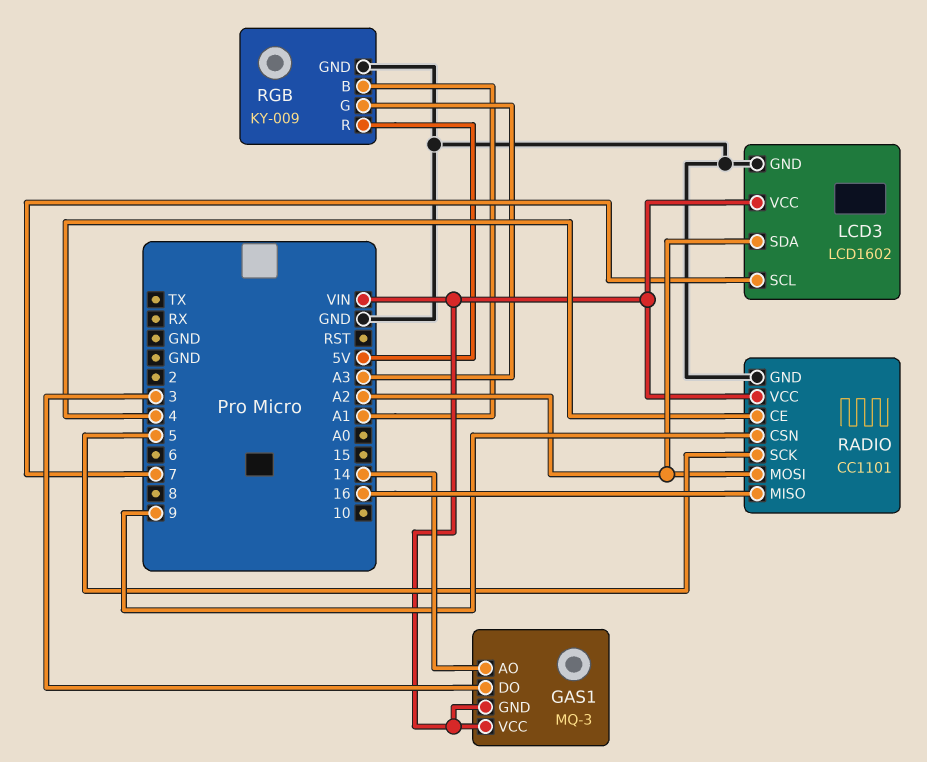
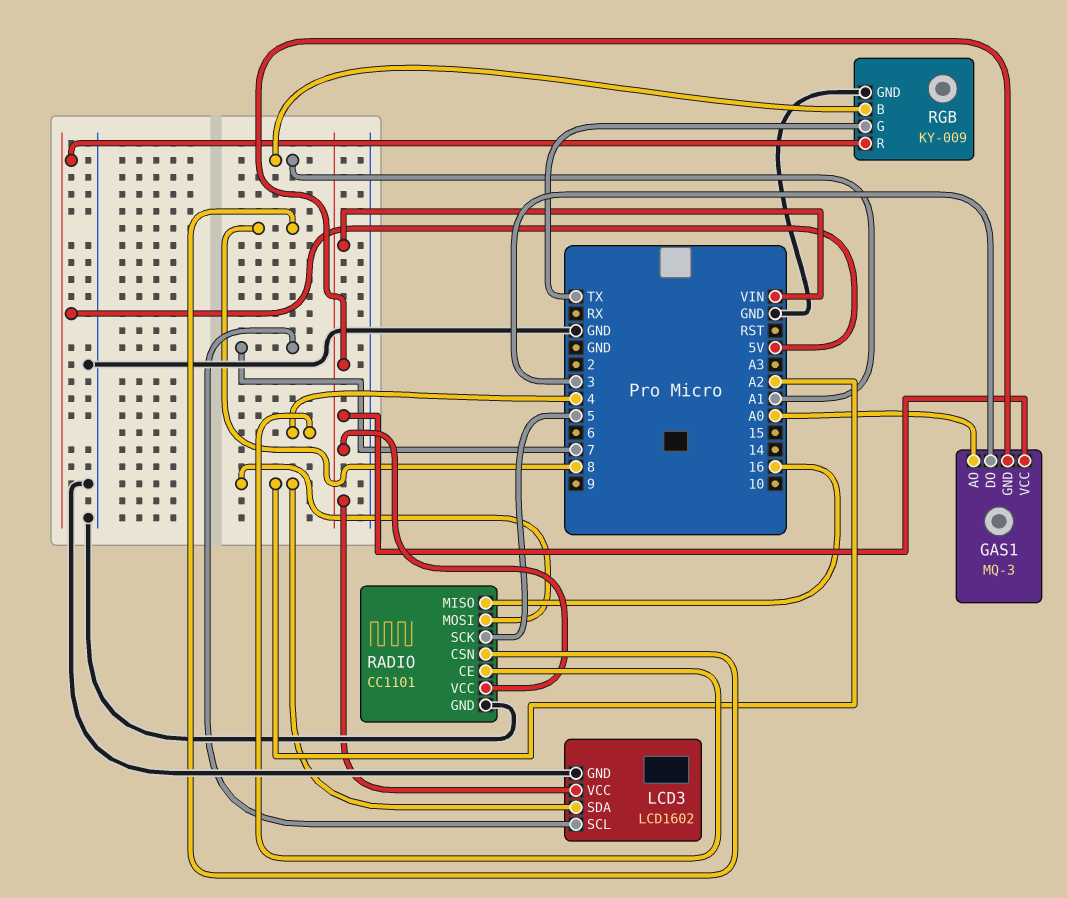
GAS1 pin AO: 14 -> A0
RADIO pin CSN: 9 -> 8
RGB pin G: A3 -> TX

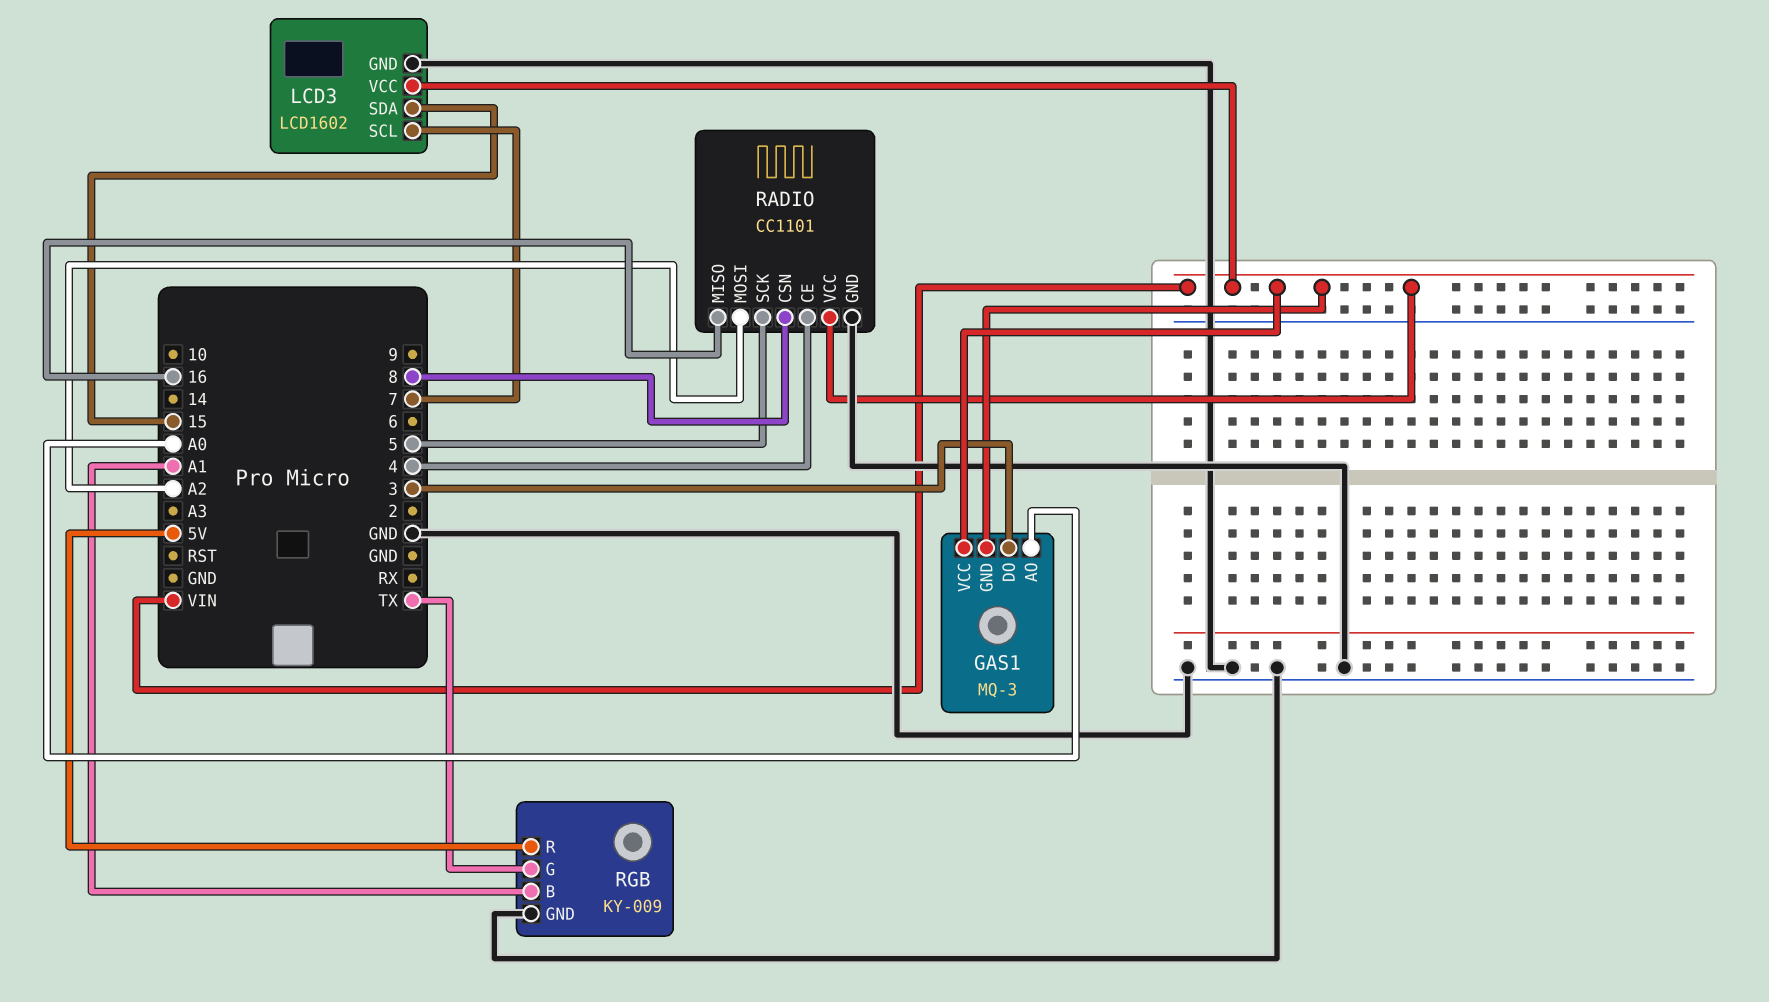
LCD3 pin SDA: A2 -> 15

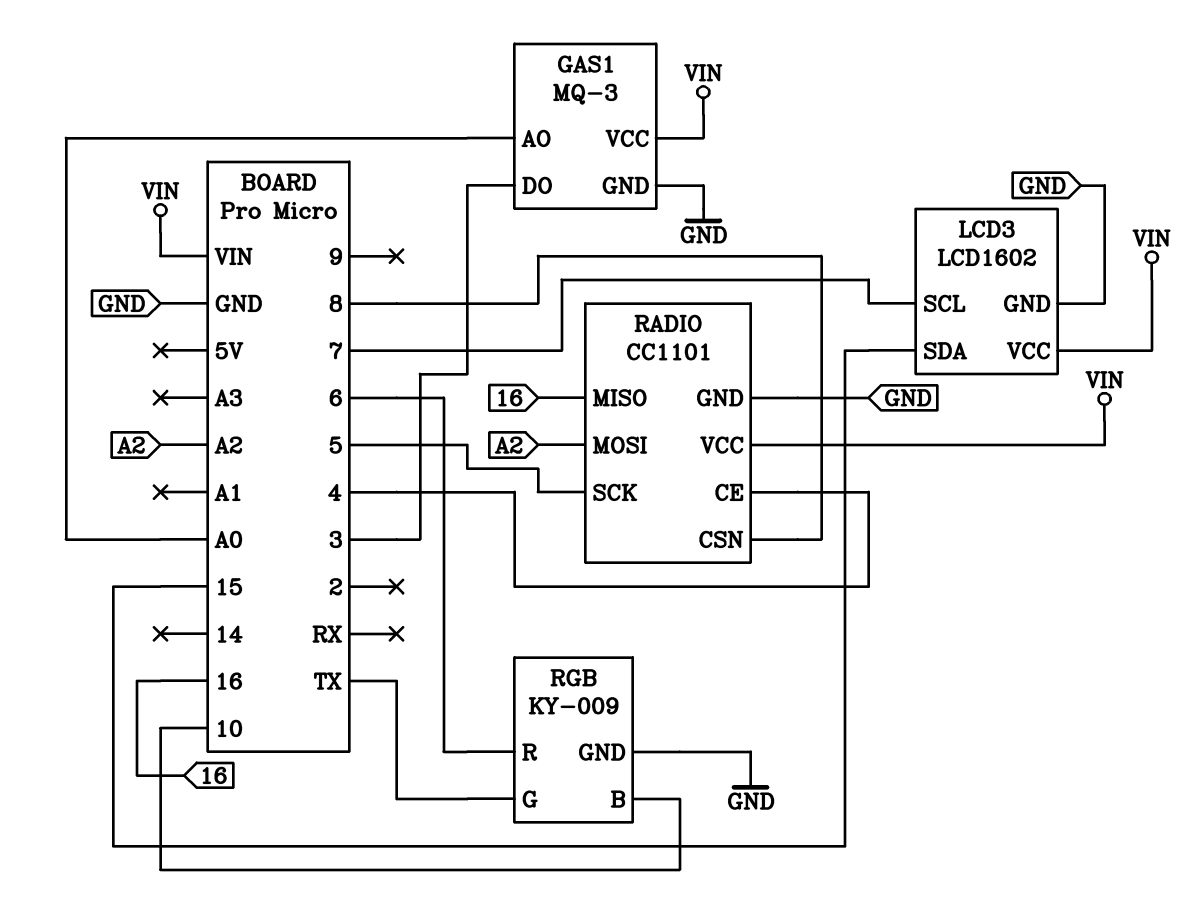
GAS1 pin GND: VIN -> GND
RGB pin B: A1 -> 10
RGB pin R: 5V -> 6

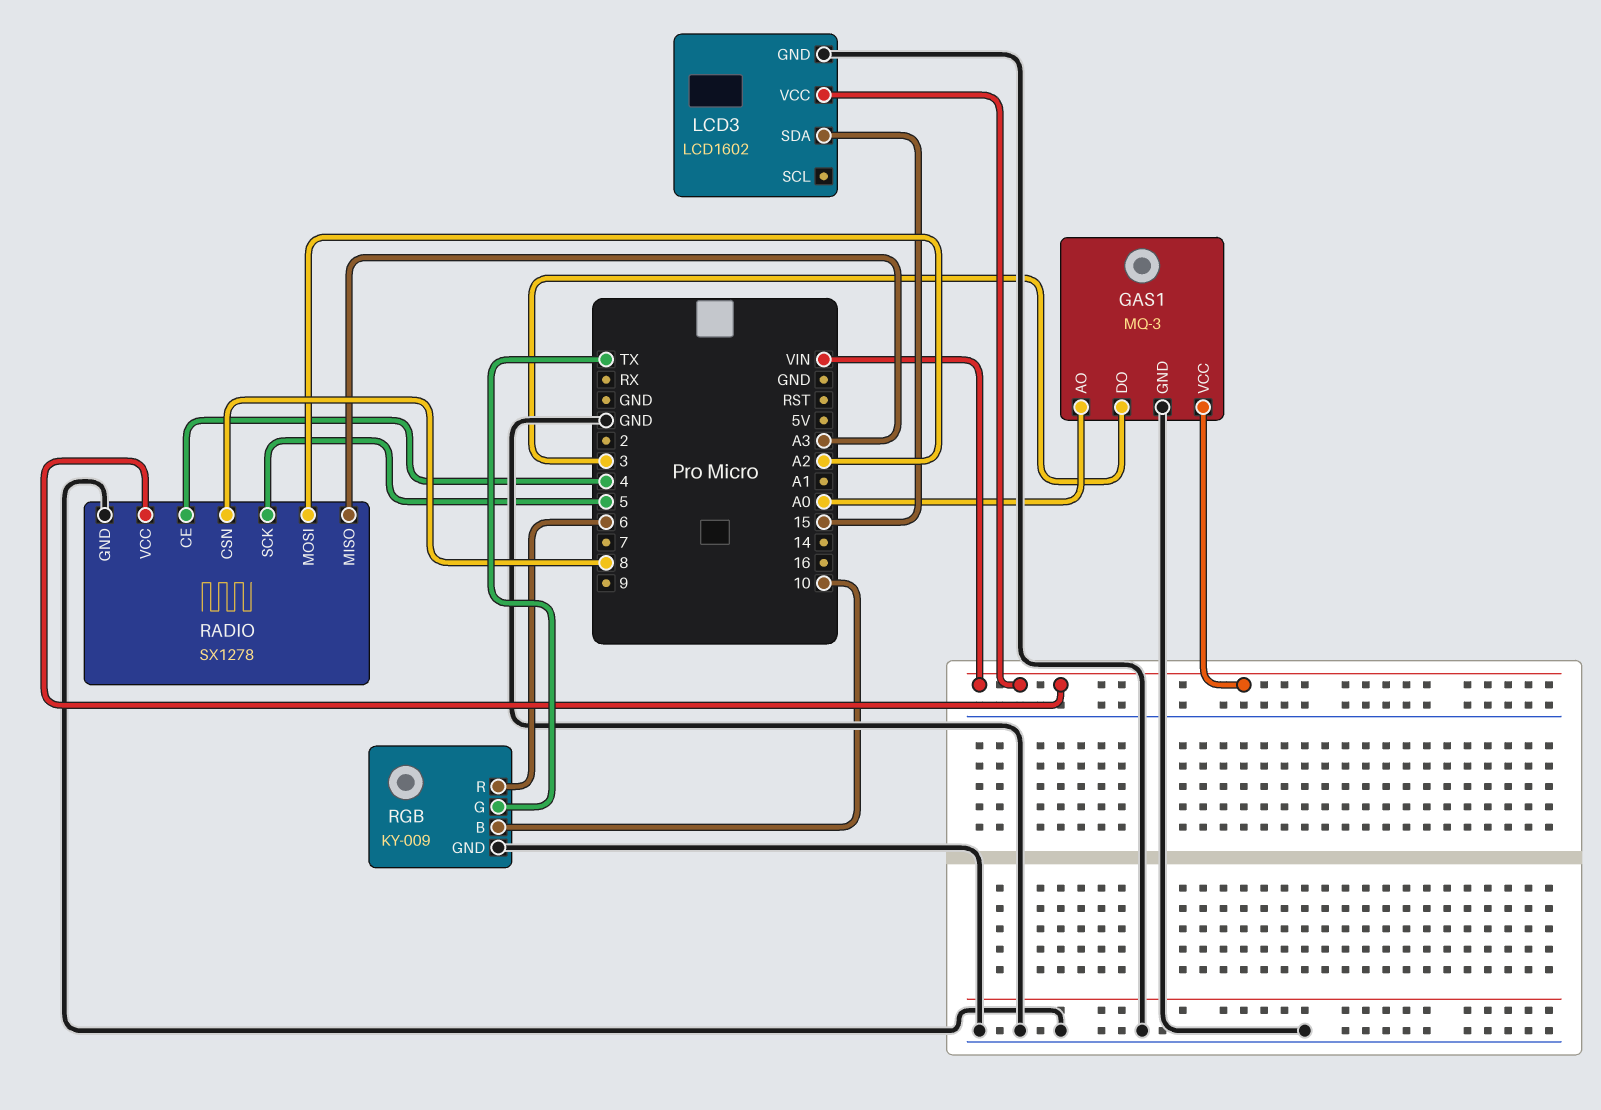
LCD3 pin SCL: 7 -> none
RADIO: CC1101 -> SX1278
RADIO pin MISO: 16 -> A3

